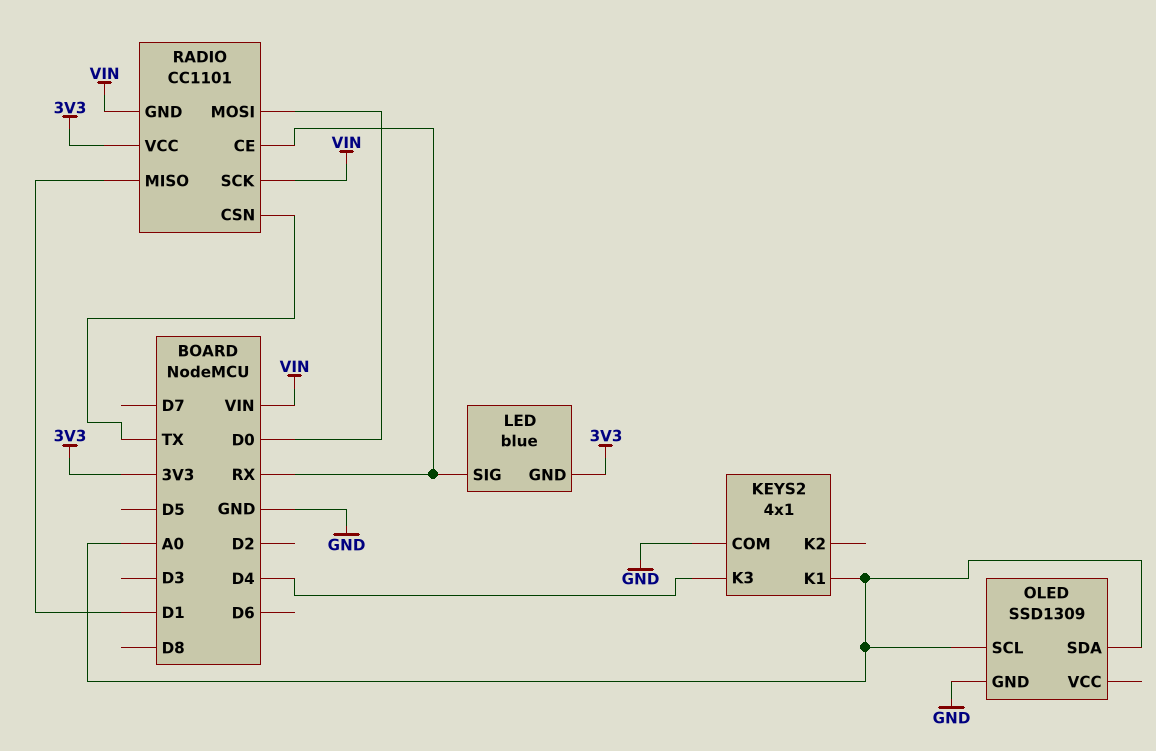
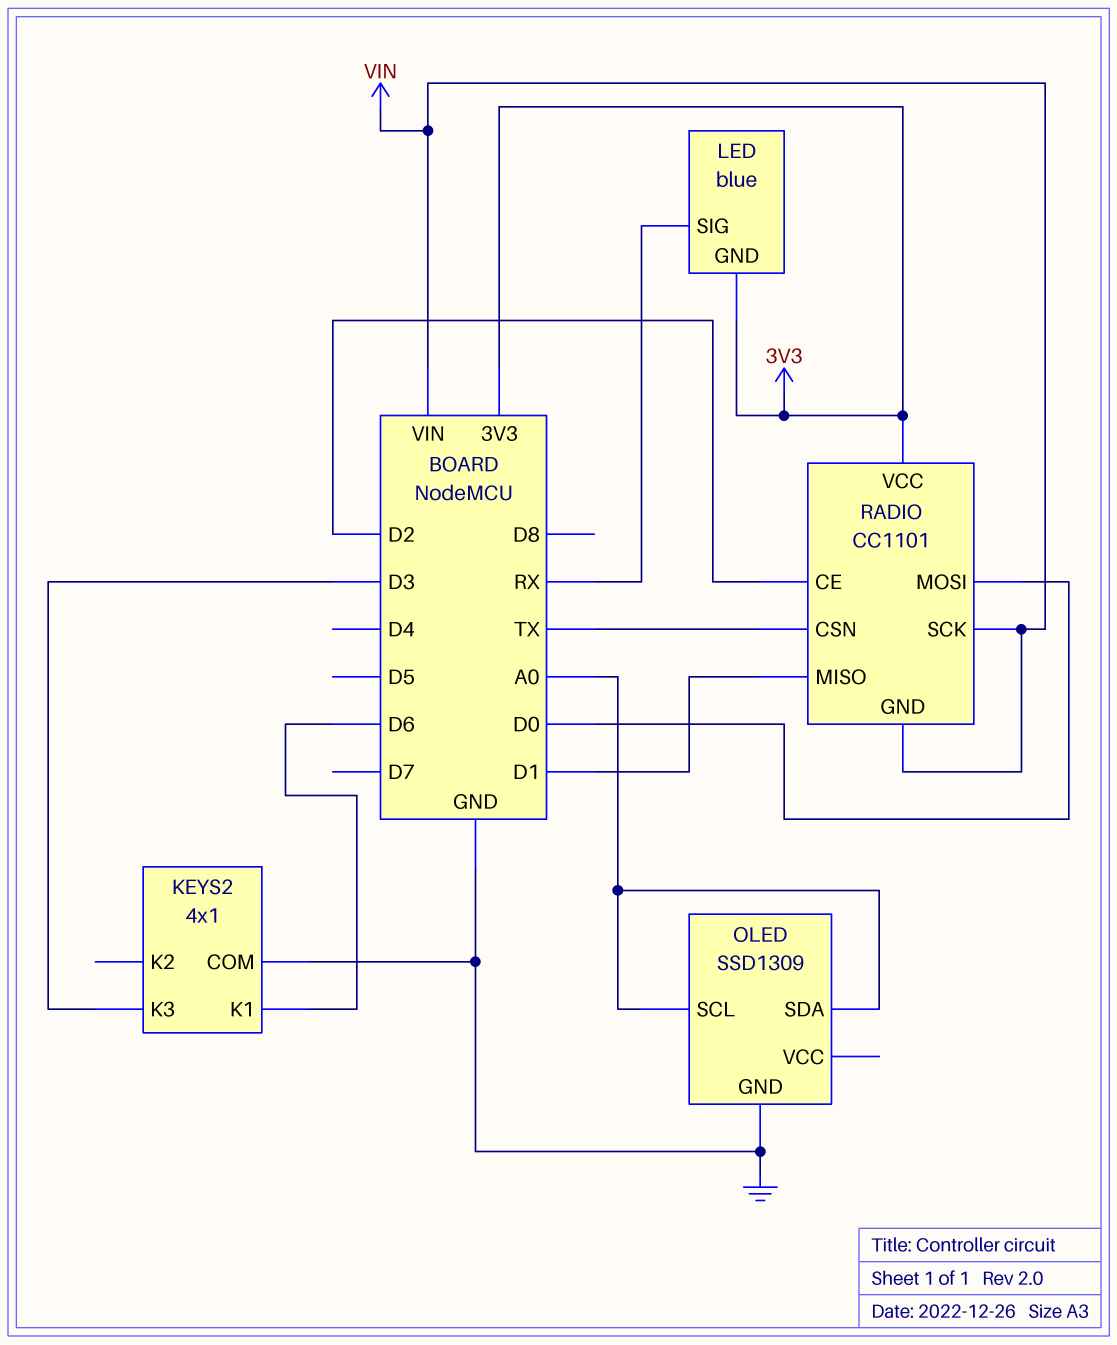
KEYS2 pin K1: A0 -> D6
KEYS2 pin K3: D4 -> D3
RADIO pin CE: RX -> D2

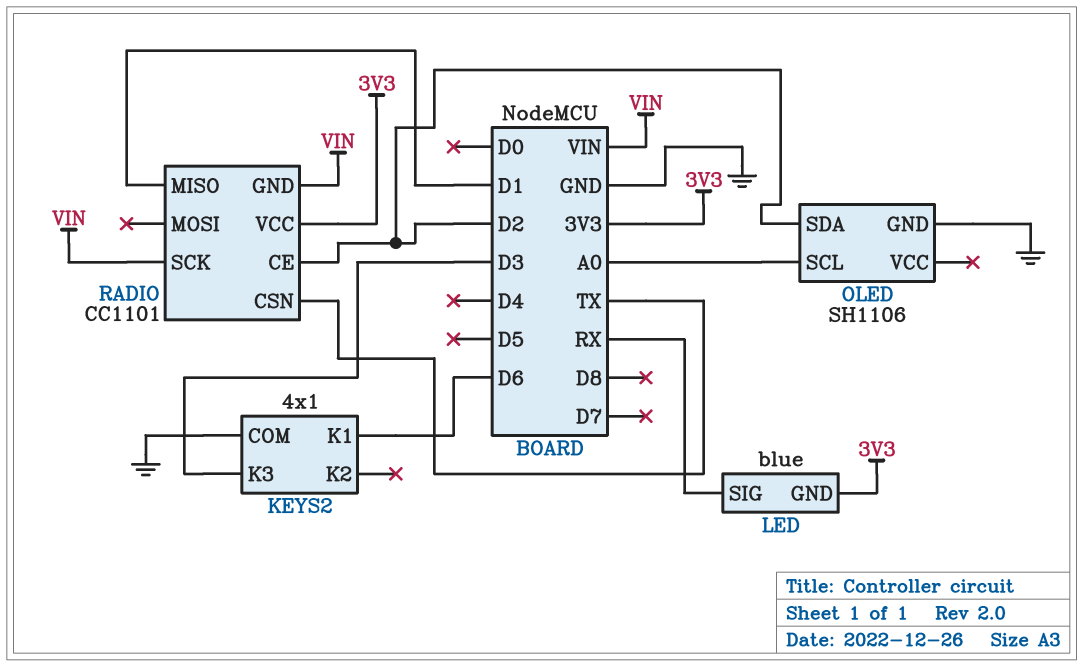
OLED: SSD1309 -> SH1106
OLED pin SDA: A0 -> D2
RADIO pin MOSI: D0 -> none

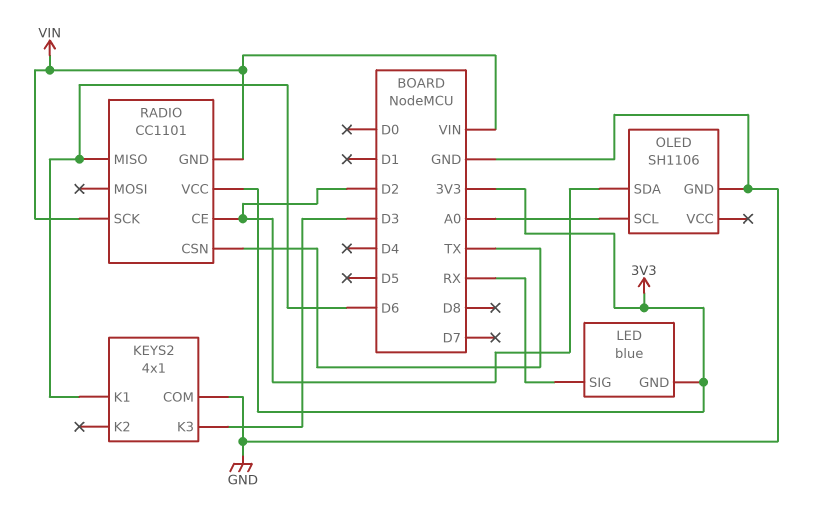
RADIO pin MISO: D1 -> D6

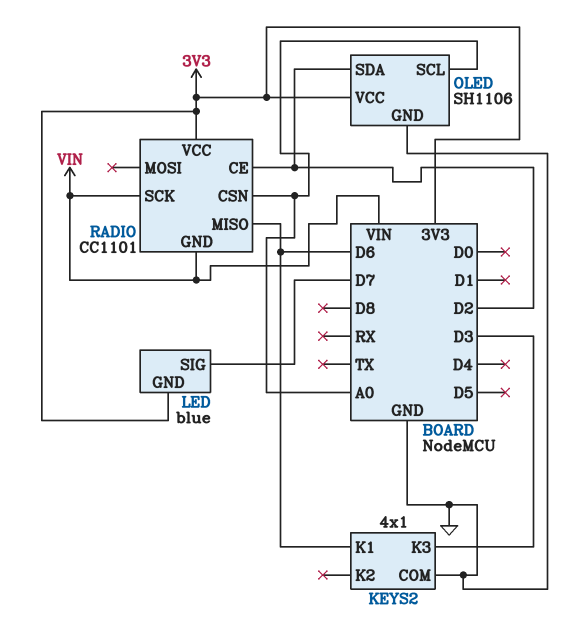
LED pin SIG: RX -> D7
OLED pin VCC: none -> 3V3
RADIO pin CSN: TX -> A0

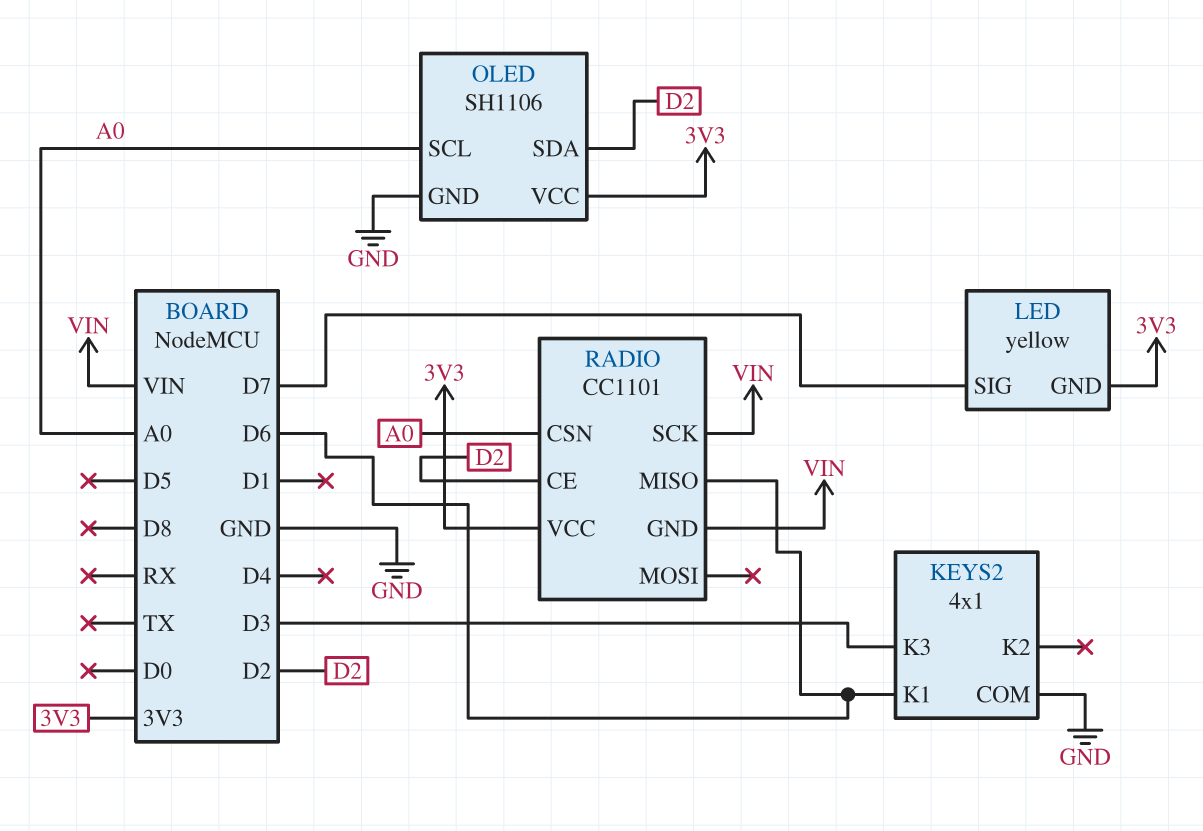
LED: blue -> yellow

